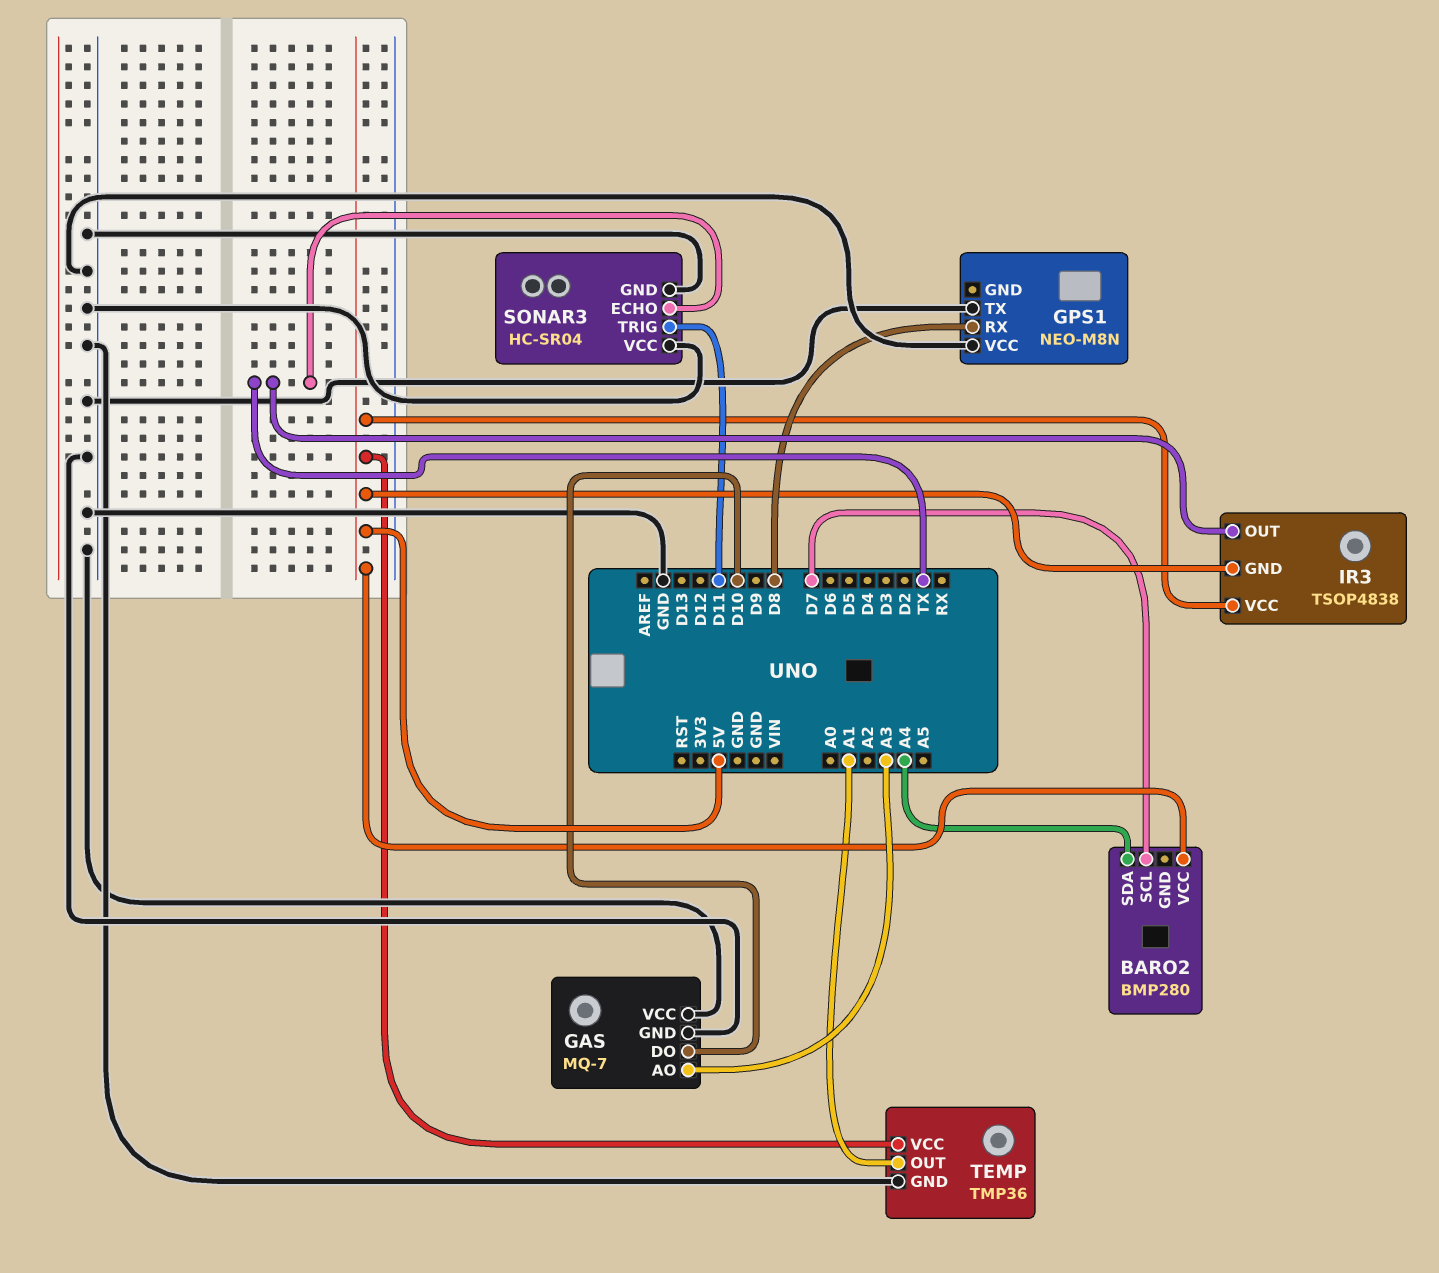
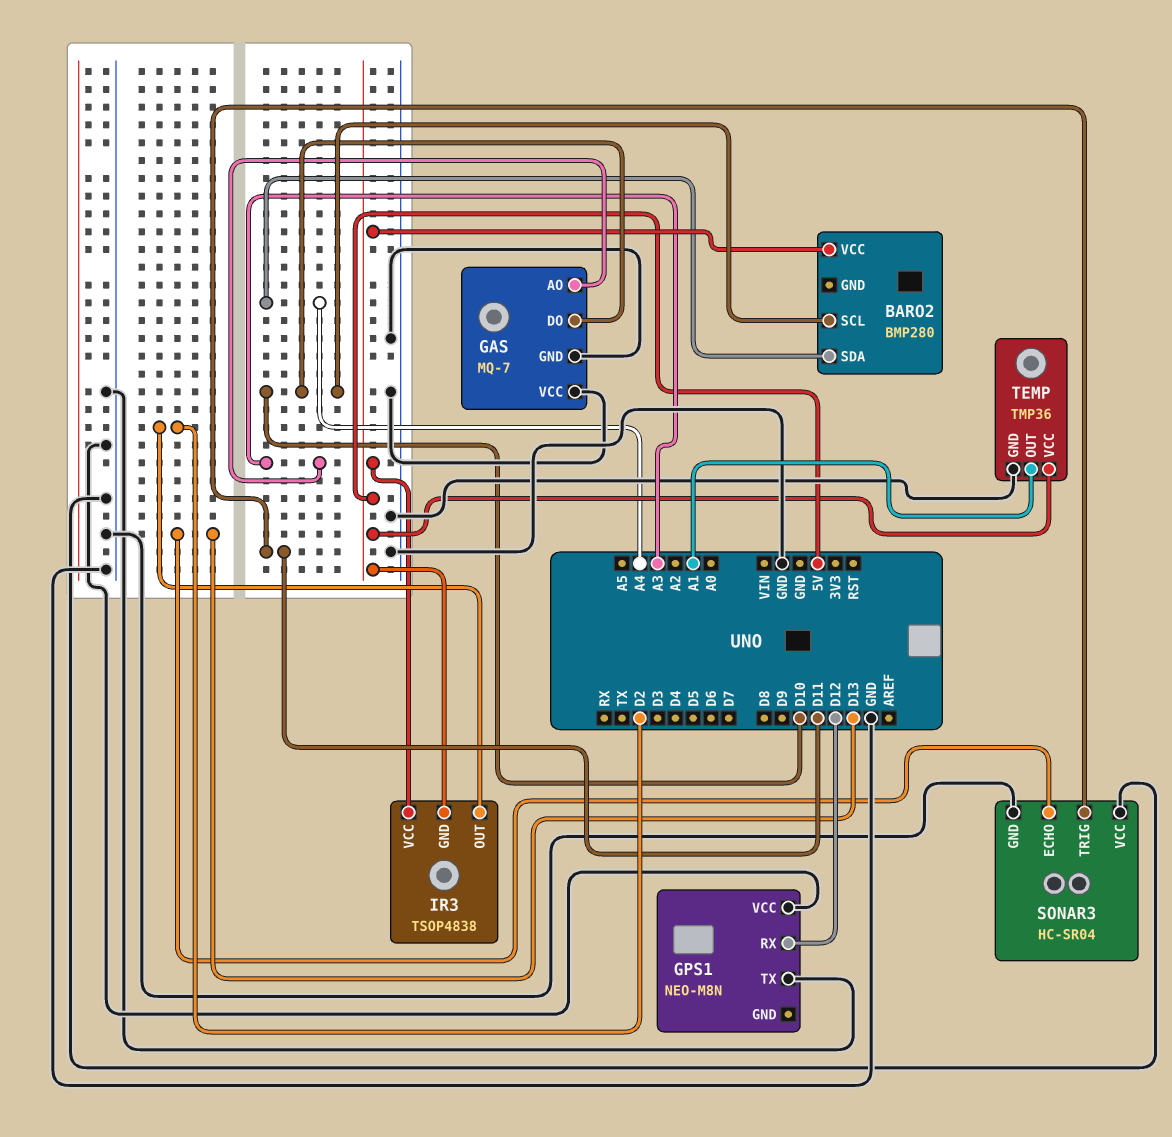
BARO2 pin SCL: D7 -> D10
GPS1 pin RX: D8 -> D12
IR3 pin OUT: TX -> D2
SONAR3 pin ECHO: TX -> D13

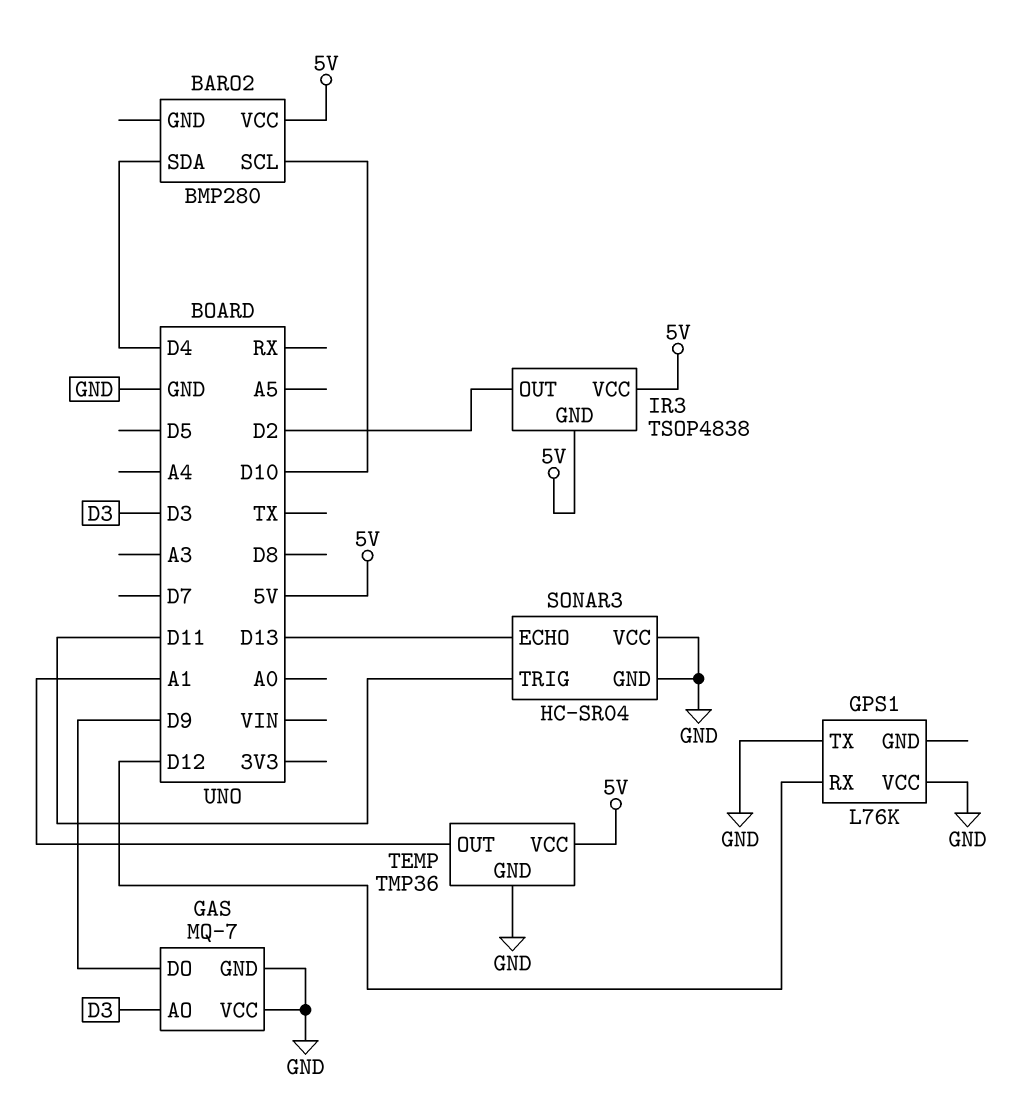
BARO2 pin SDA: A4 -> D4
GAS pin AO: A3 -> D3
GAS pin DO: D10 -> D9
GPS1: NEO-M8N -> L76K

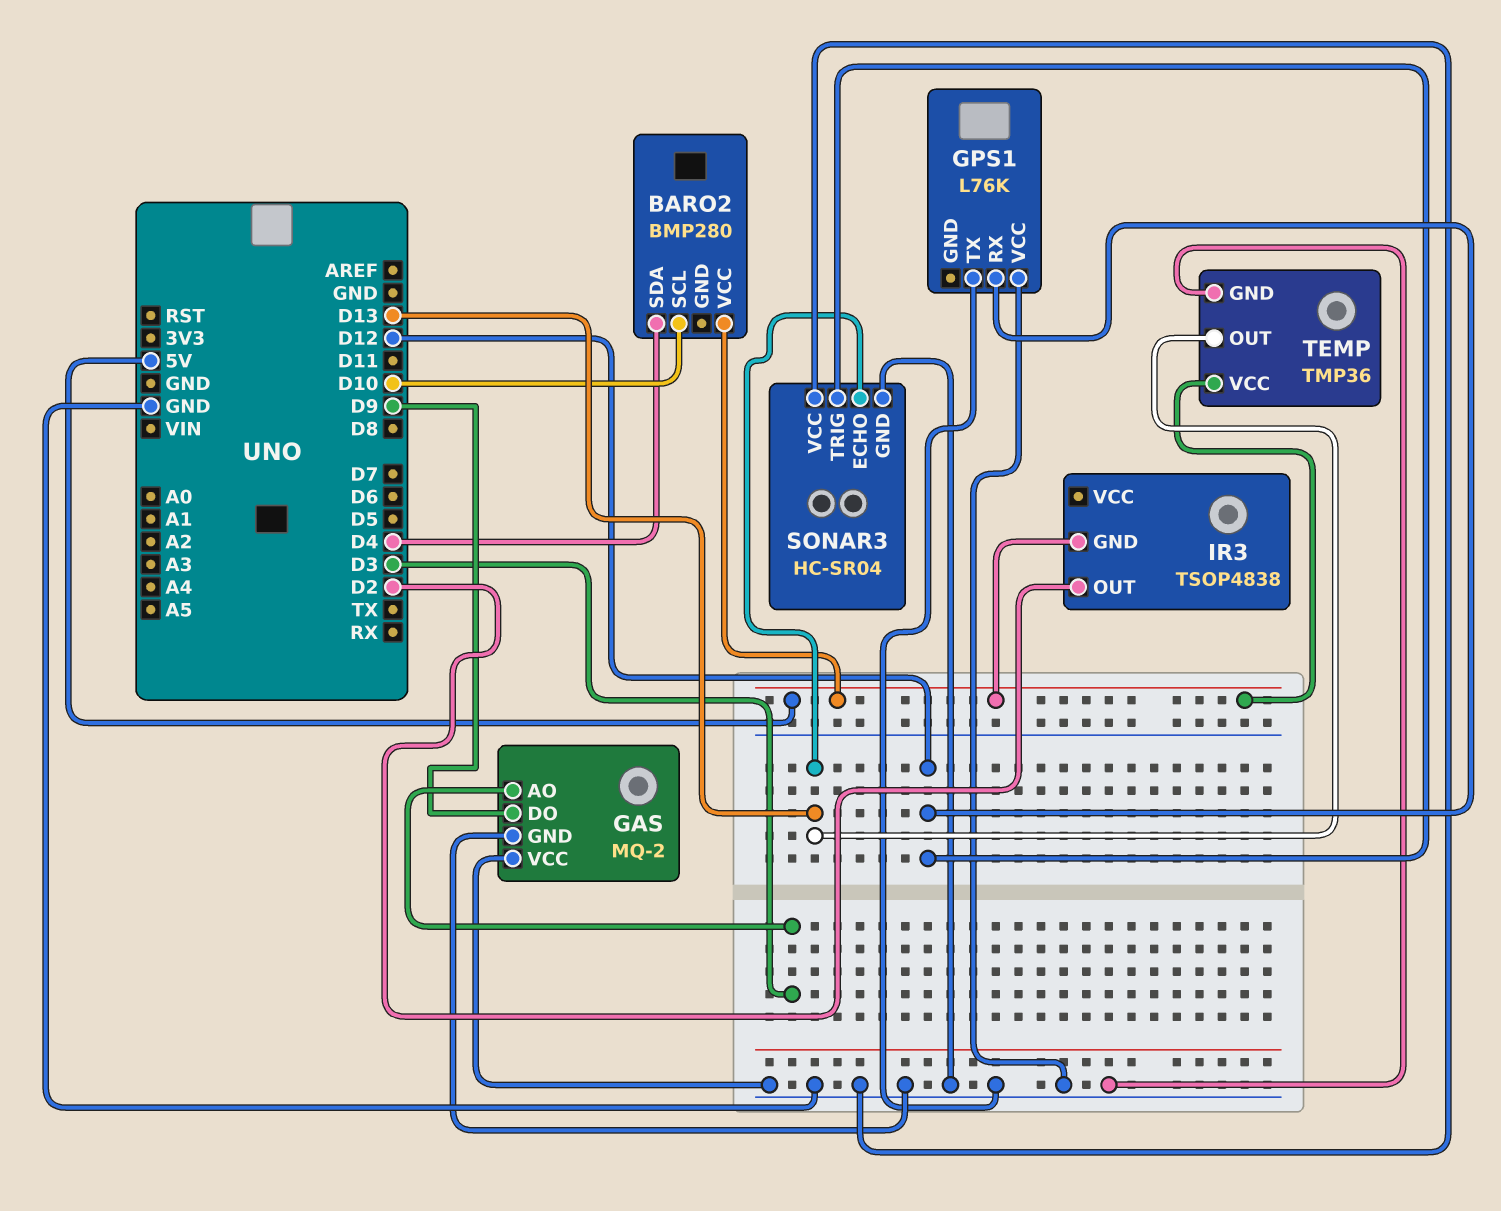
GAS: MQ-7 -> MQ-2
IR3 pin VCC: 5V -> none
SONAR3 pin TRIG: D11 -> D12
TEMP pin OUT: A1 -> D13

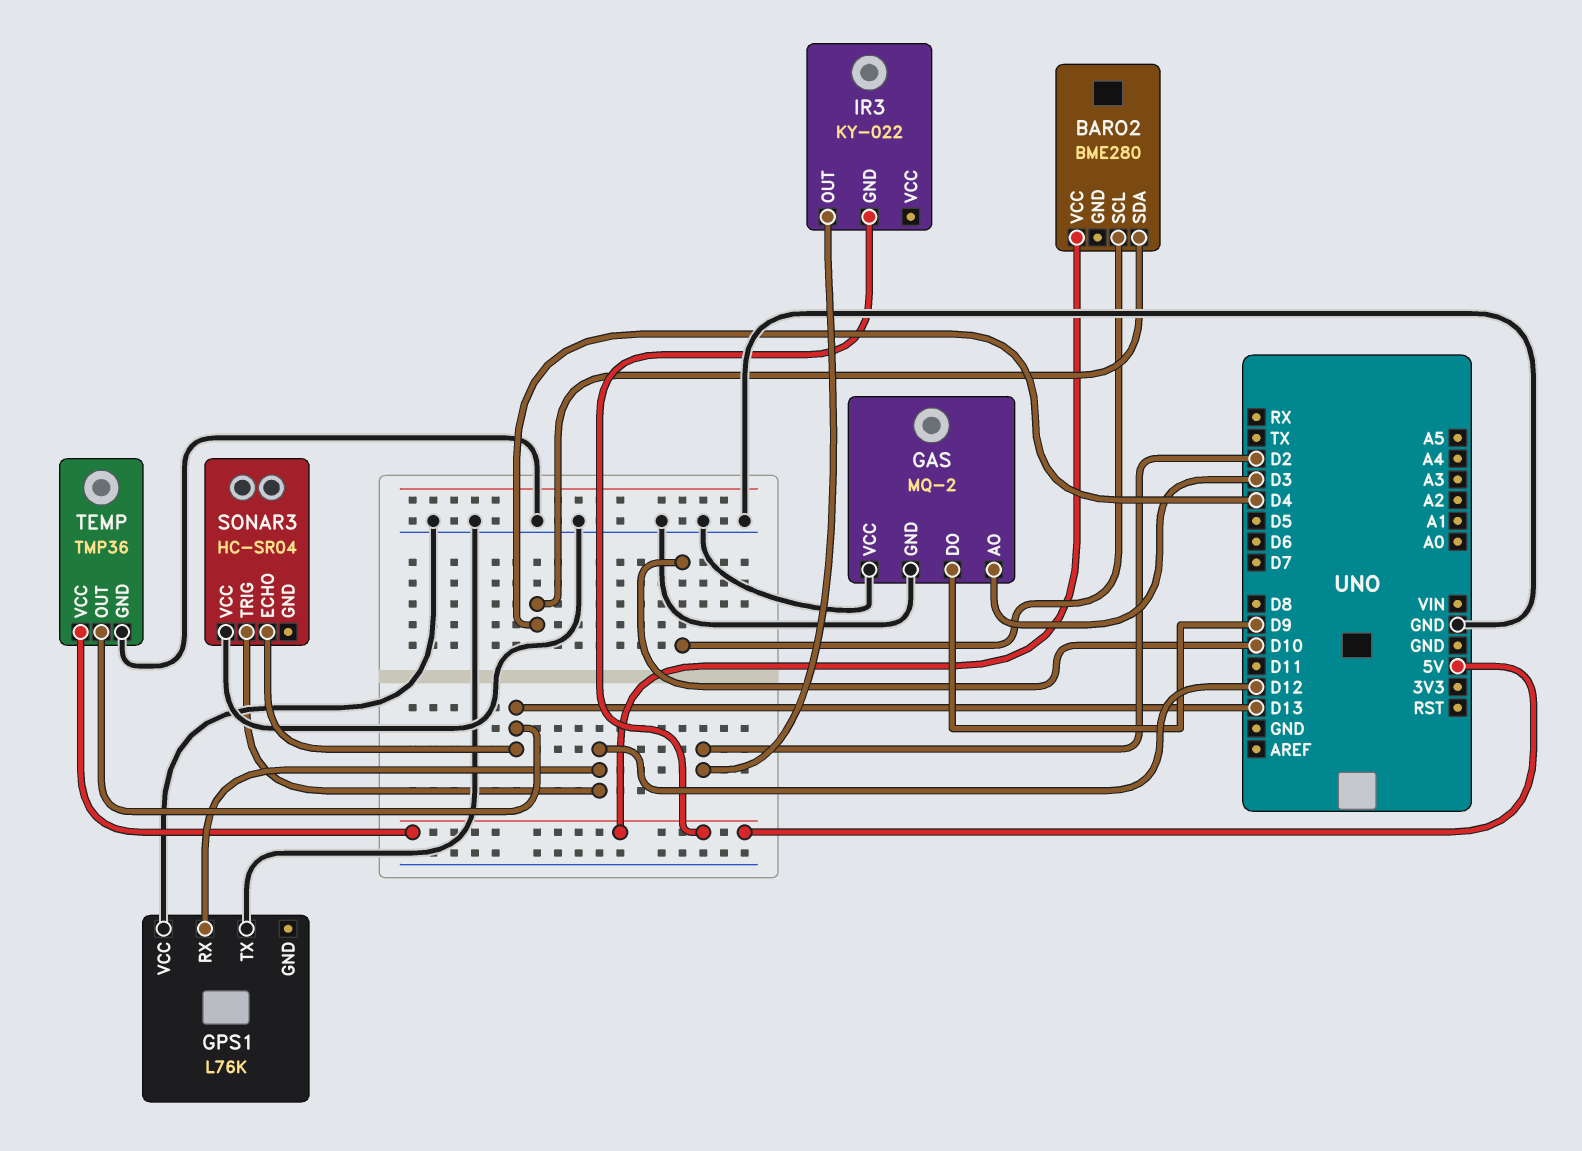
BARO2: BMP280 -> BME280
IR3: TSOP4838 -> KY-022
SONAR3 pin GND: GND -> none

